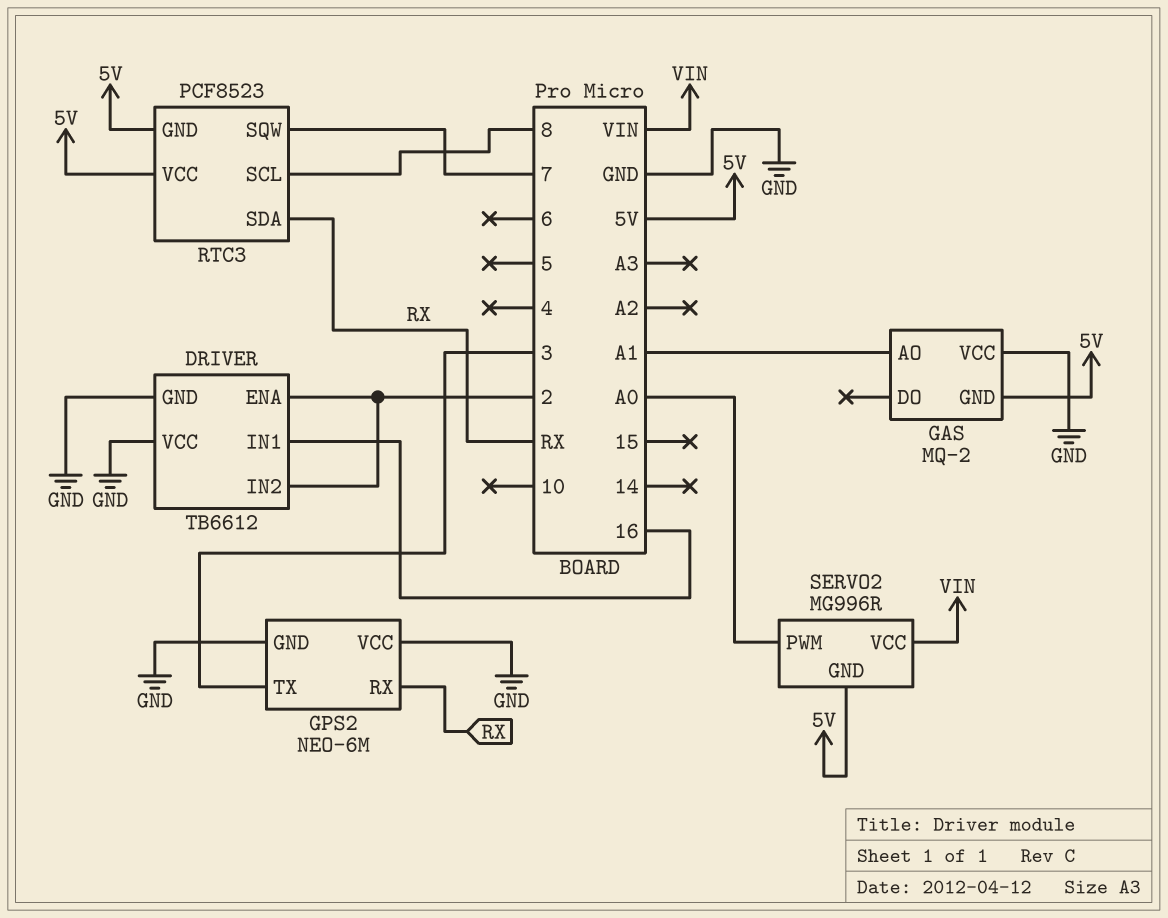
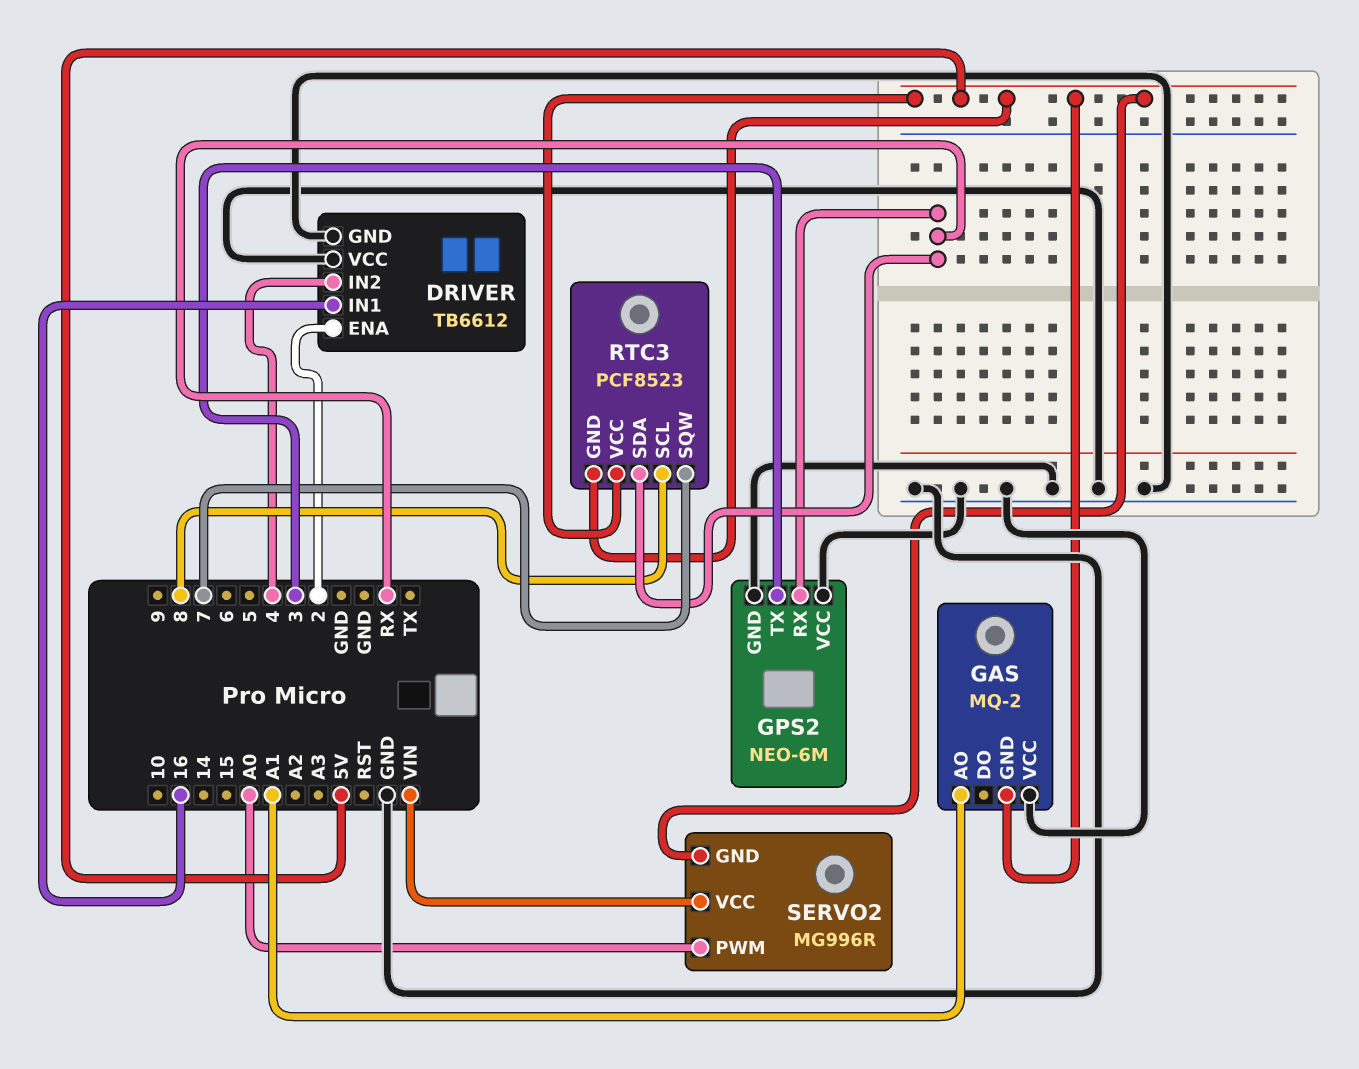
DRIVER pin IN2: 2 -> 4

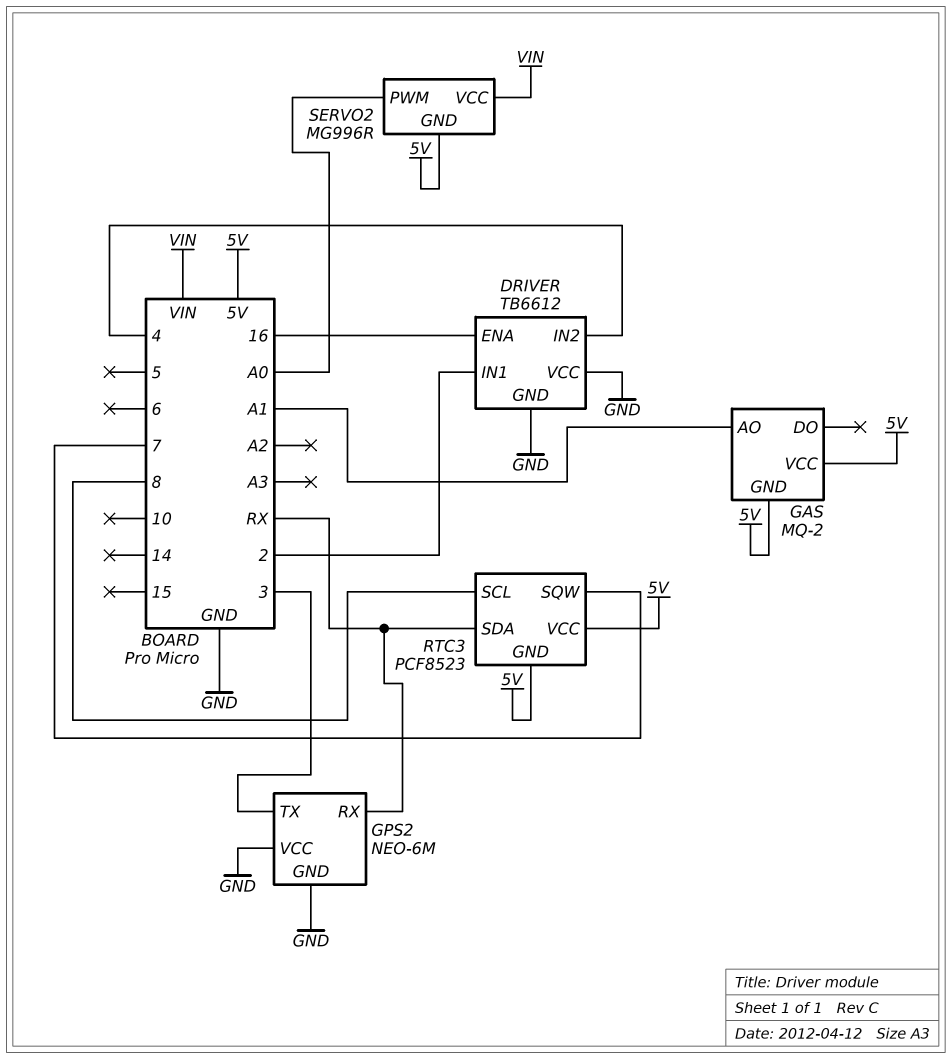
DRIVER pin ENA: 2 -> 16
DRIVER pin IN1: 16 -> 2
GAS pin VCC: GND -> 5V

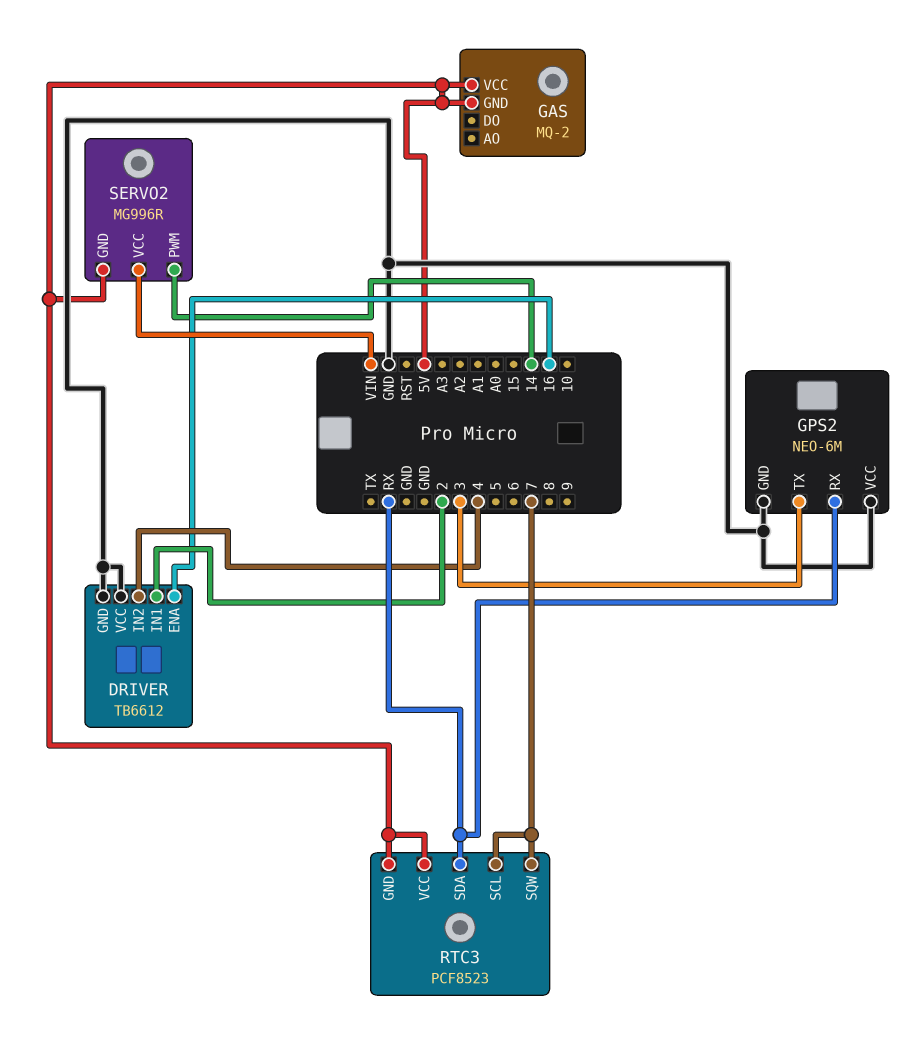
GAS pin AO: A1 -> none
RTC3 pin SCL: 8 -> 7
SERVO2 pin PWM: A0 -> 14

